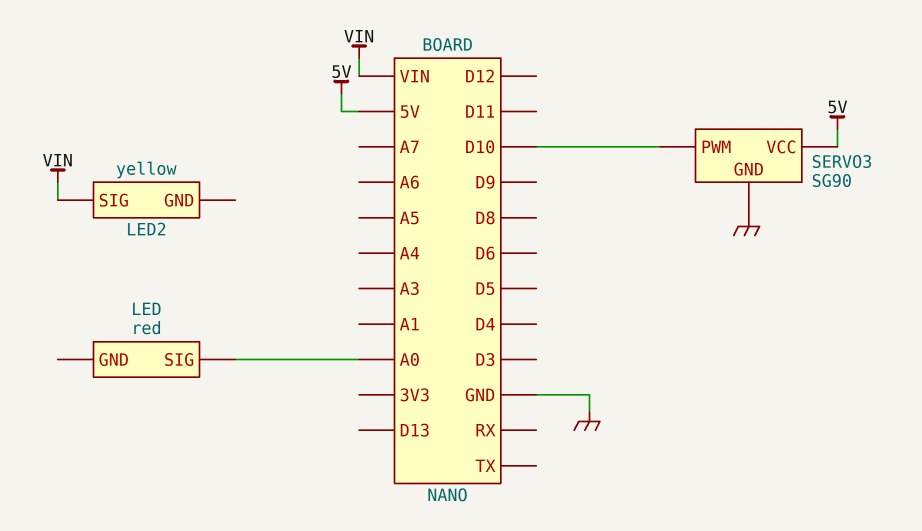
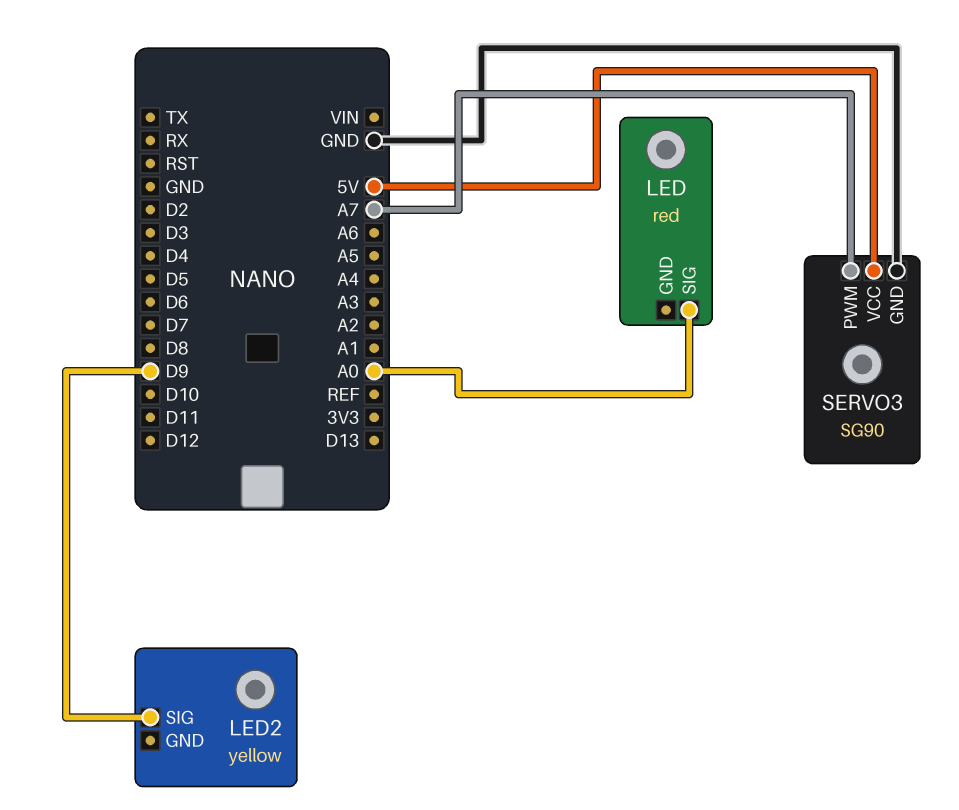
LED2 pin SIG: VIN -> D9
SERVO3 pin PWM: D10 -> A7

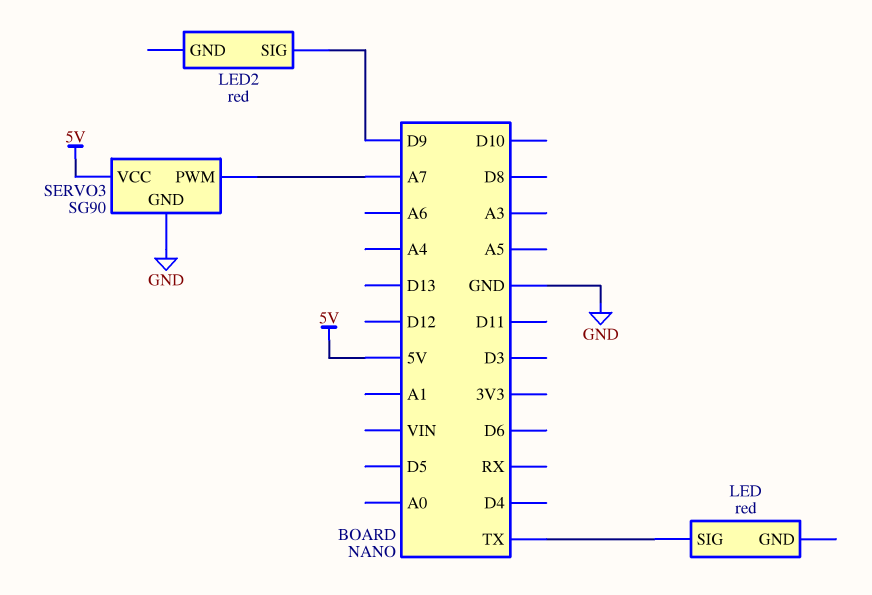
LED pin SIG: A0 -> TX
LED2: yellow -> red

